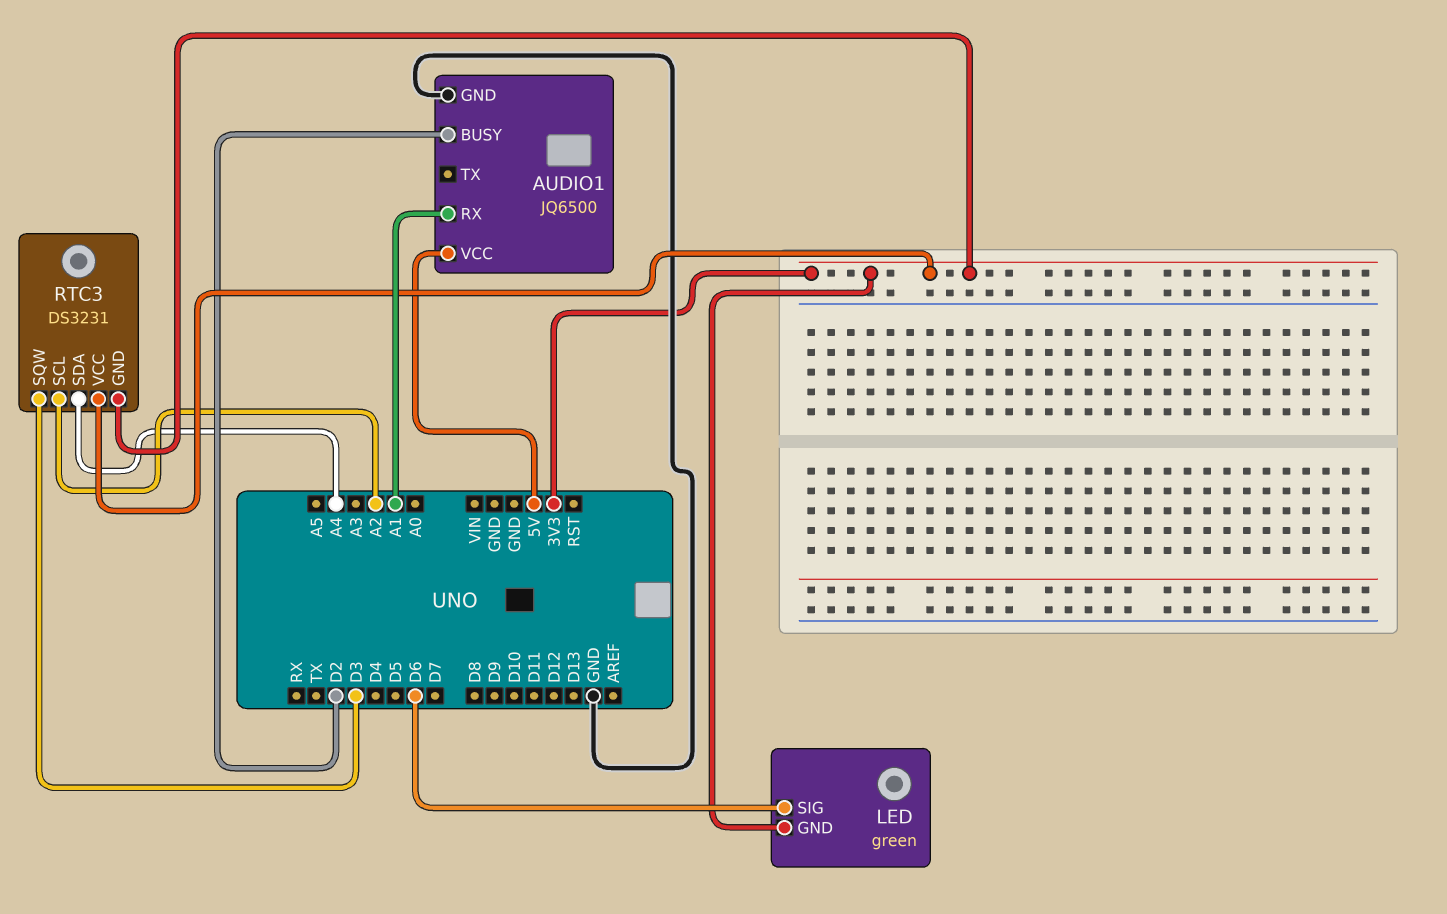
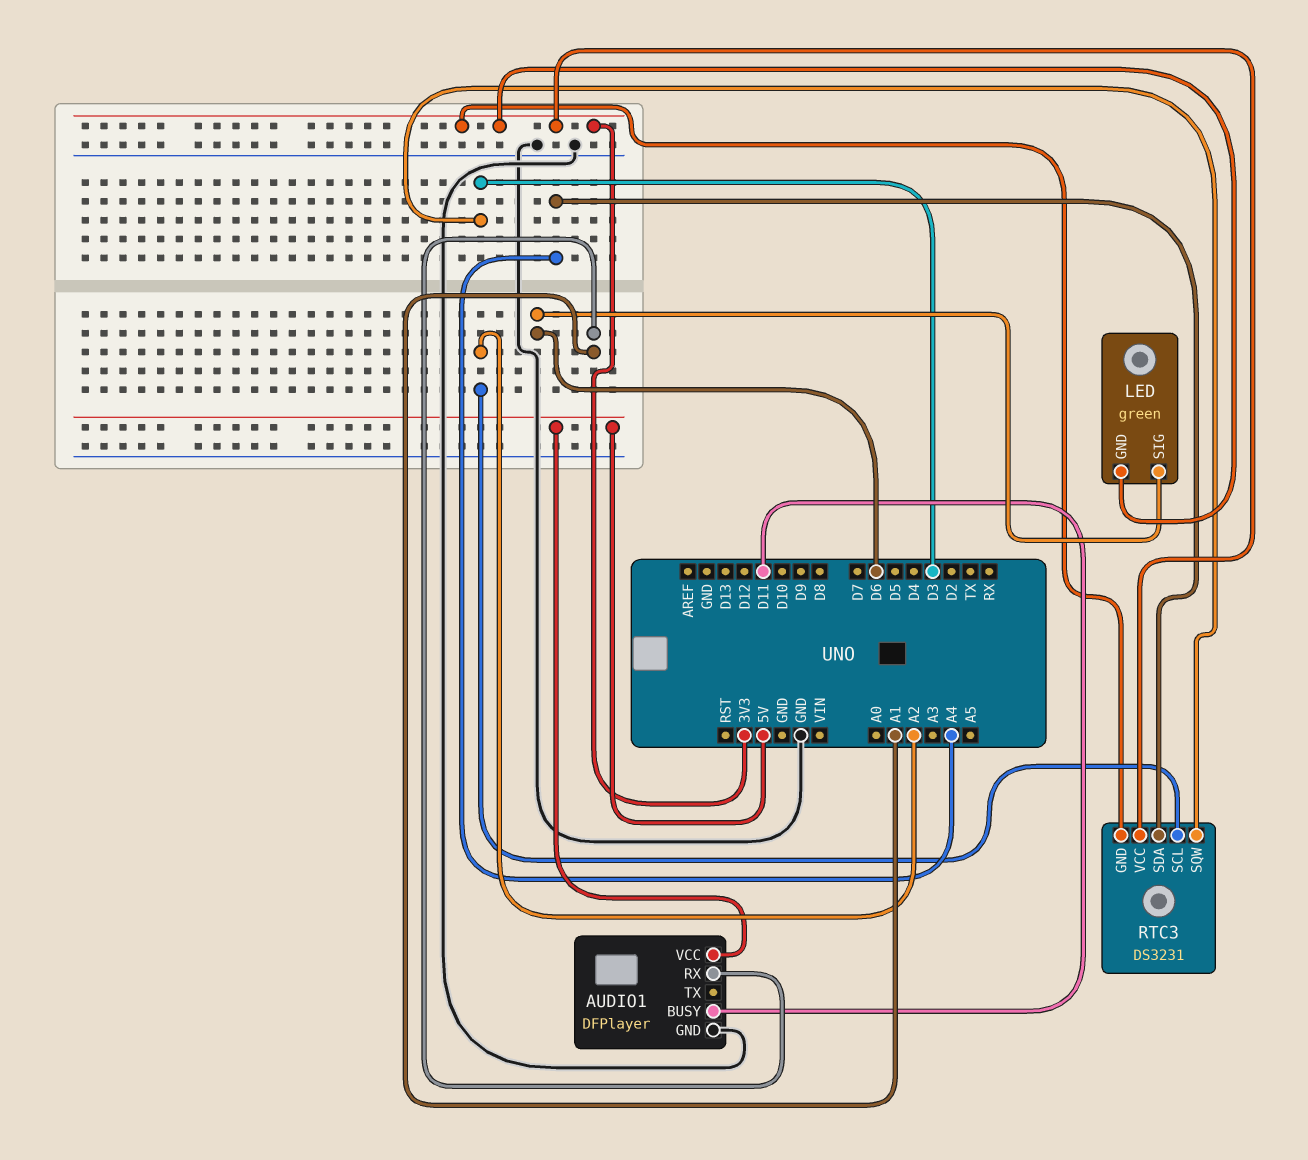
AUDIO1: JQ6500 -> DFPlayer
AUDIO1 pin BUSY: D2 -> D11

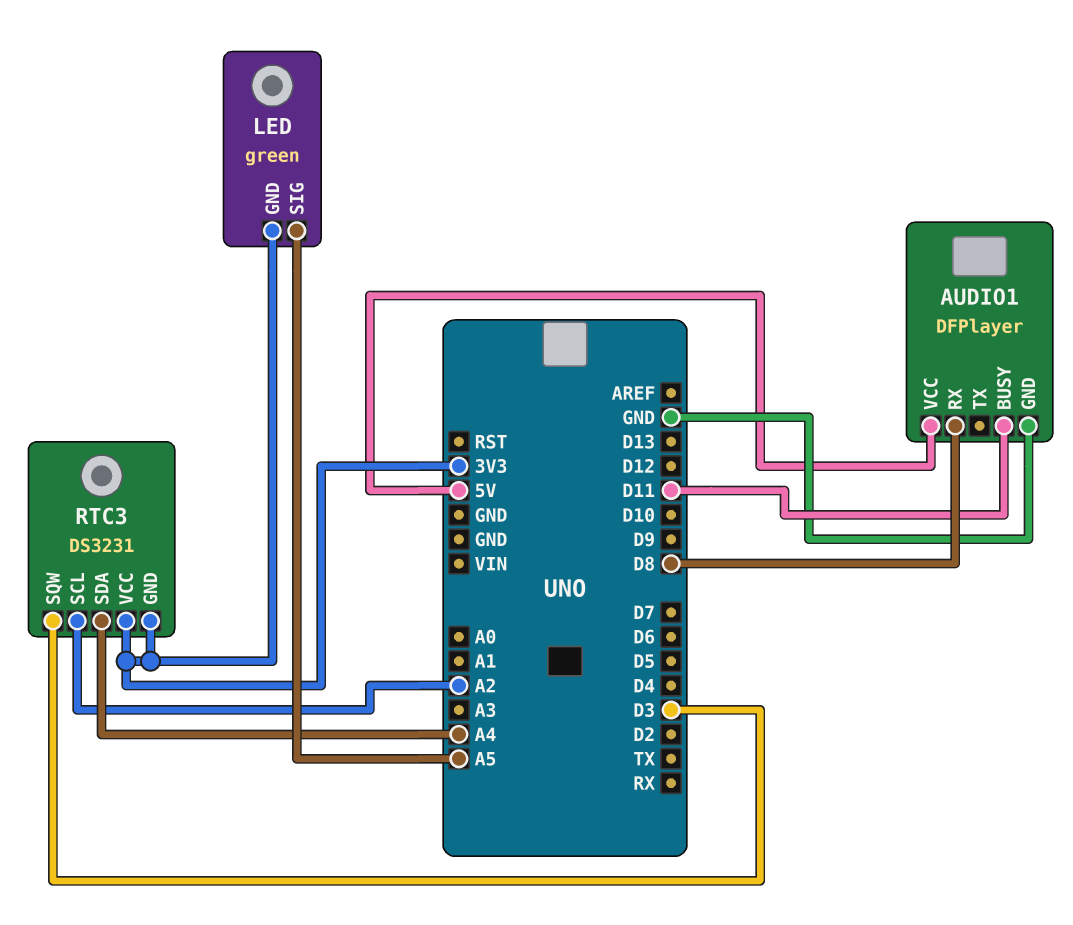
AUDIO1 pin RX: A1 -> D8
LED pin SIG: D6 -> A5

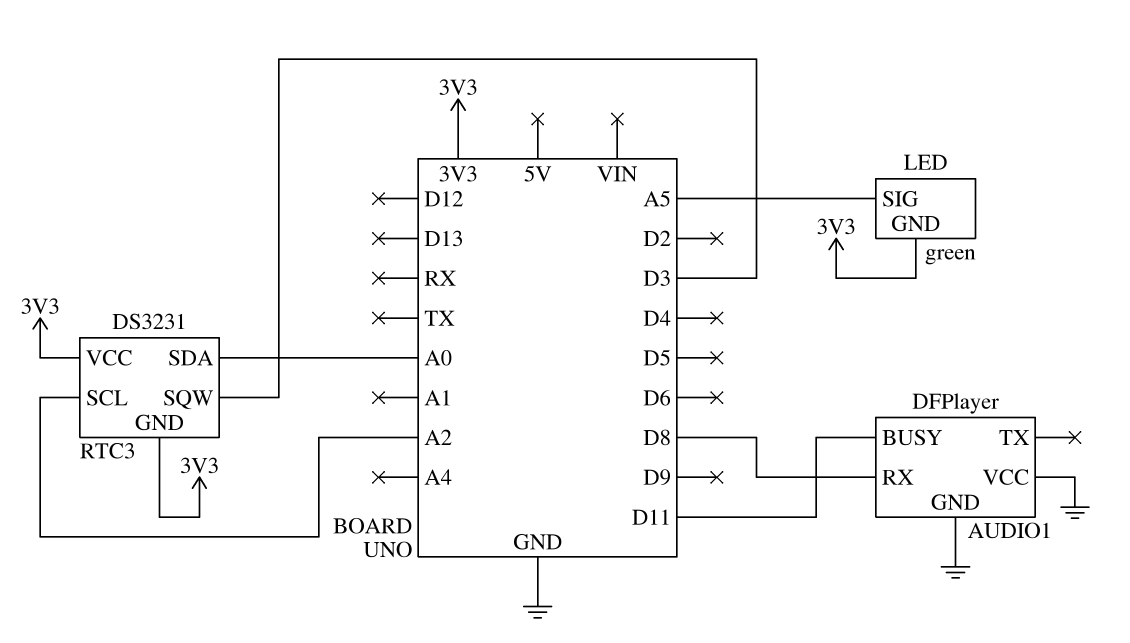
AUDIO1 pin VCC: 5V -> GND
RTC3 pin SDA: A4 -> A0

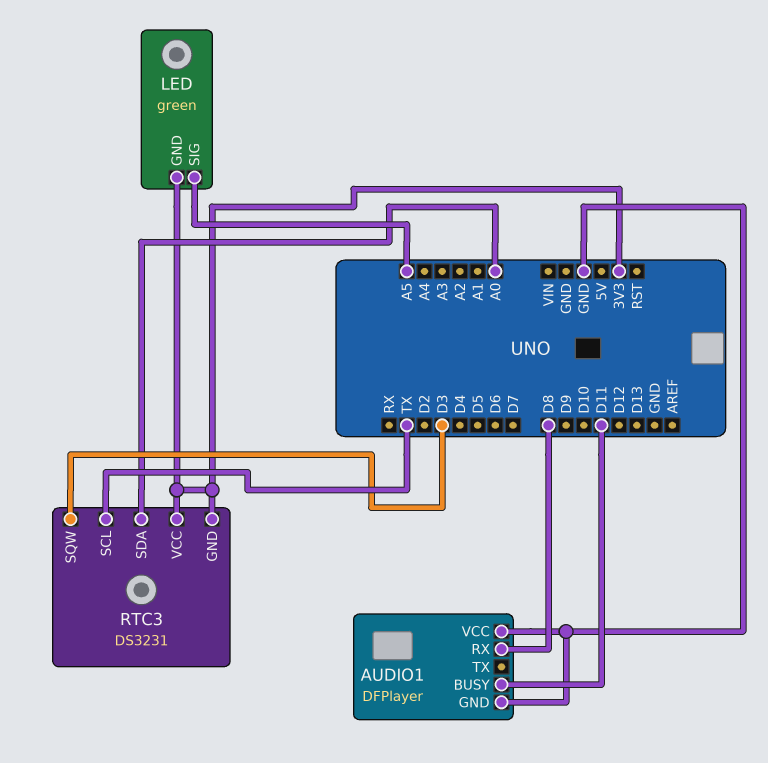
RTC3 pin SCL: A2 -> TX

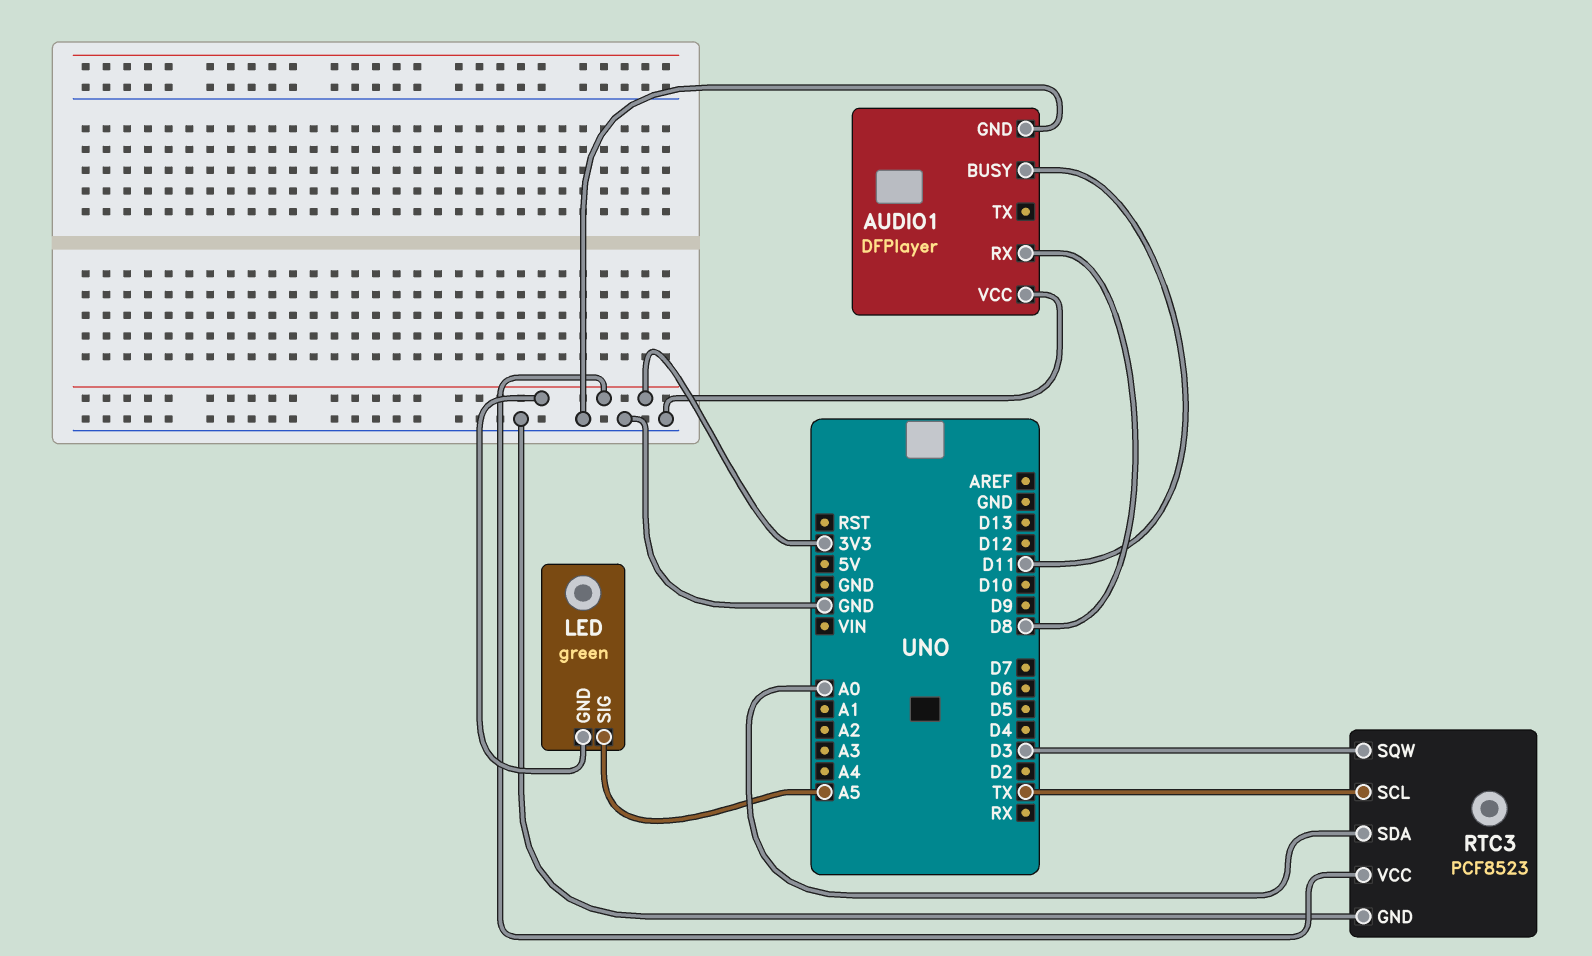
RTC3: DS3231 -> PCF8523
RTC3 pin GND: 3V3 -> GND

